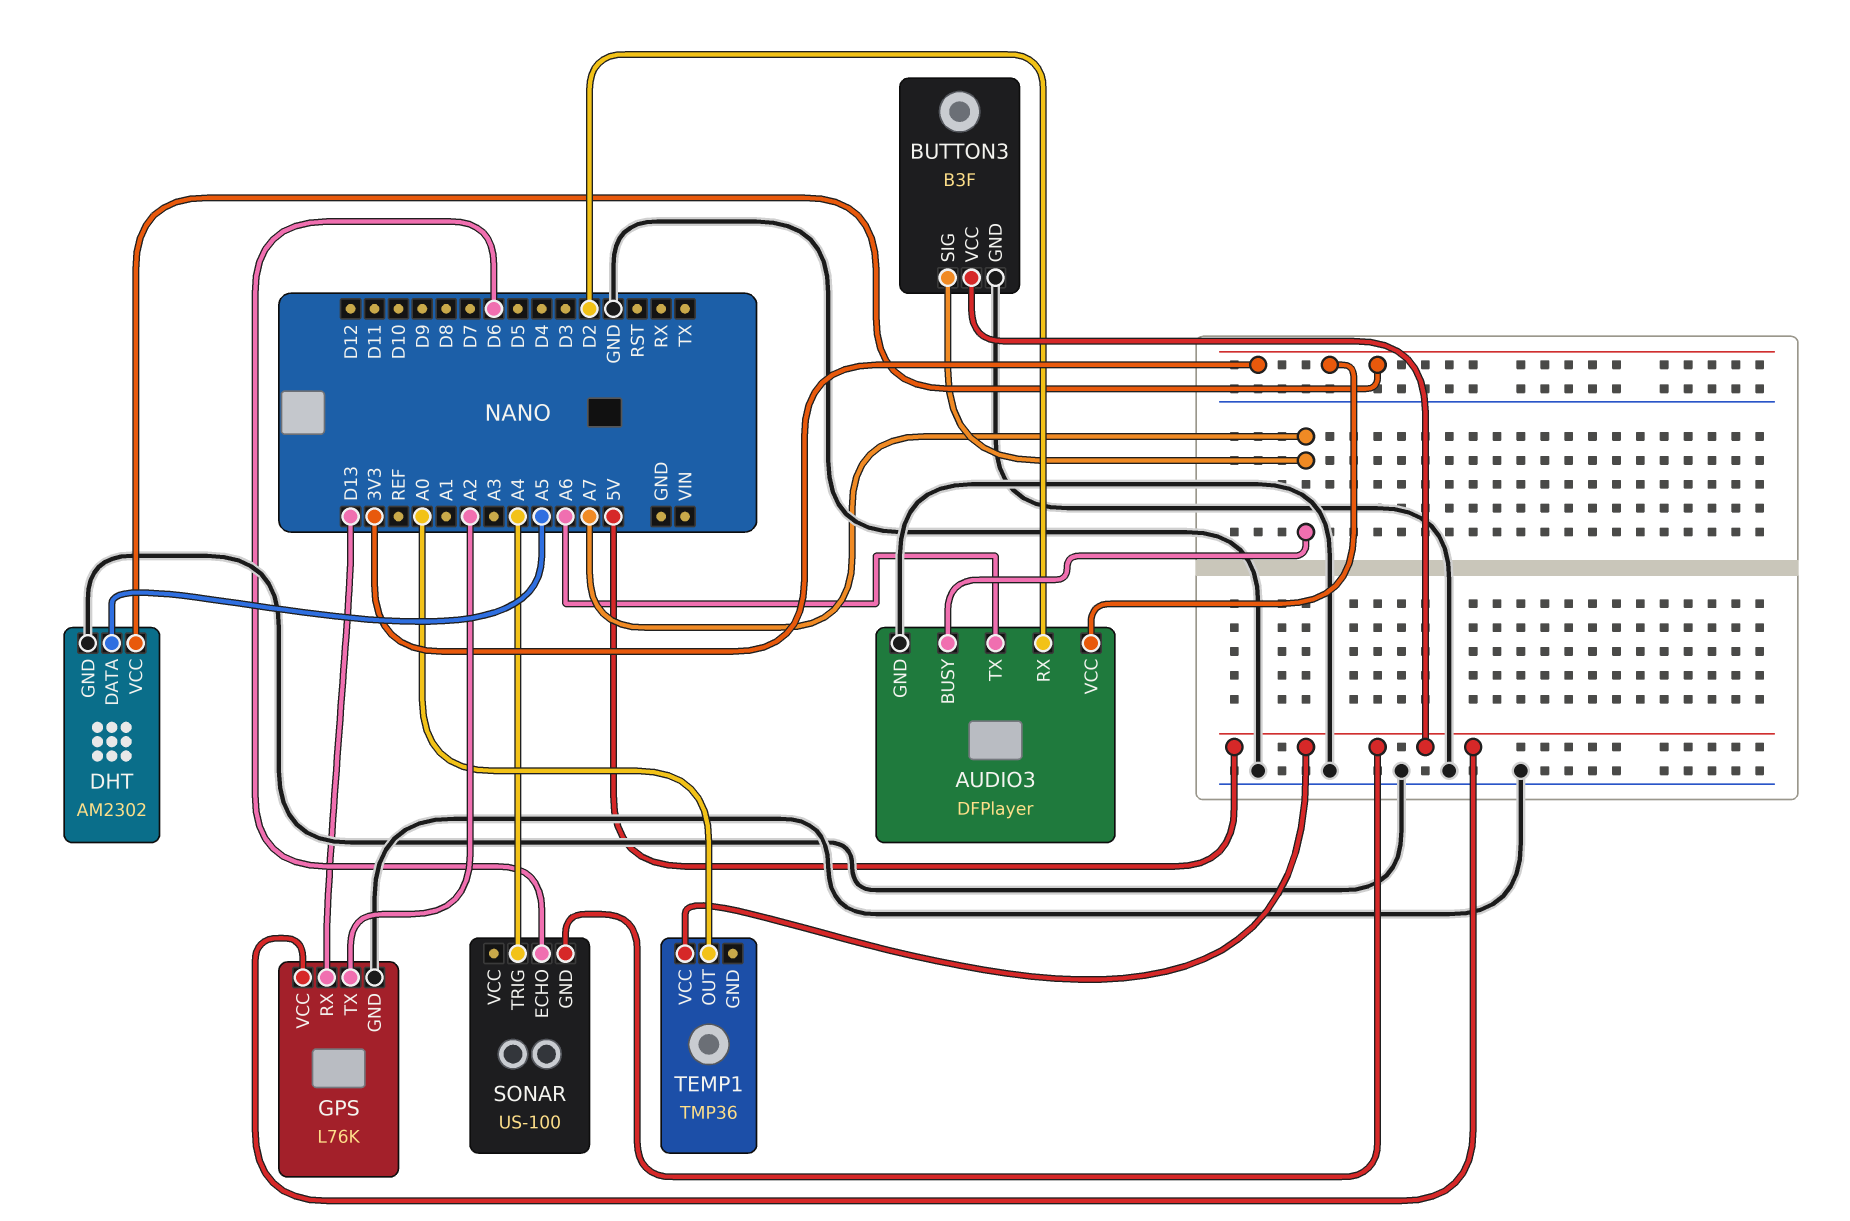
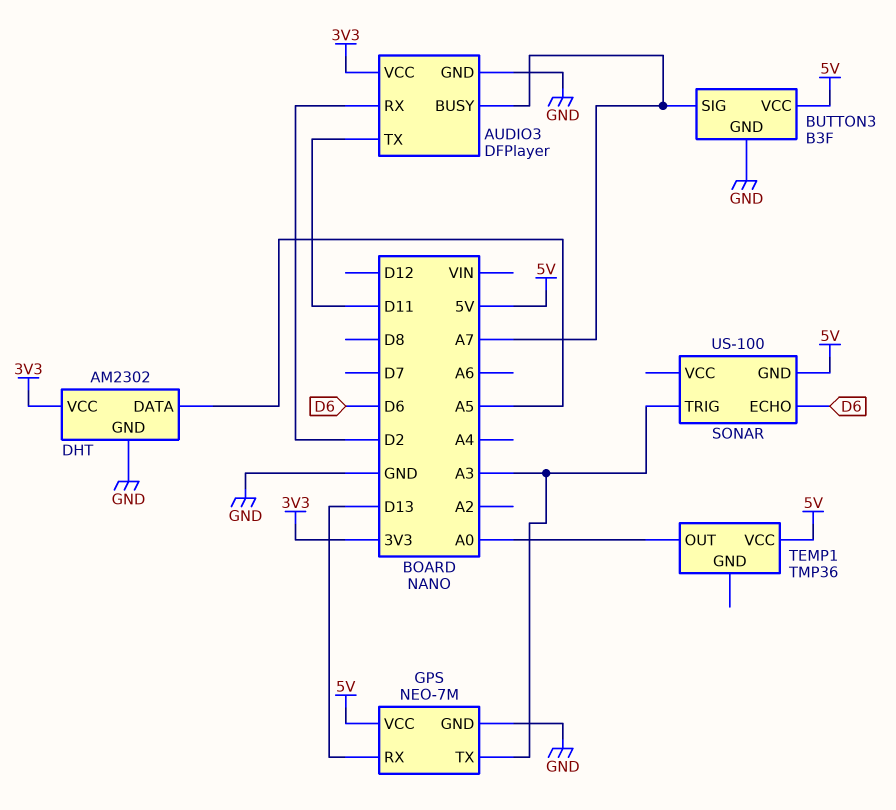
AUDIO3 pin TX: A6 -> D11
GPS: L76K -> NEO-7M
GPS pin TX: A2 -> A3
SONAR pin TRIG: A4 -> A3

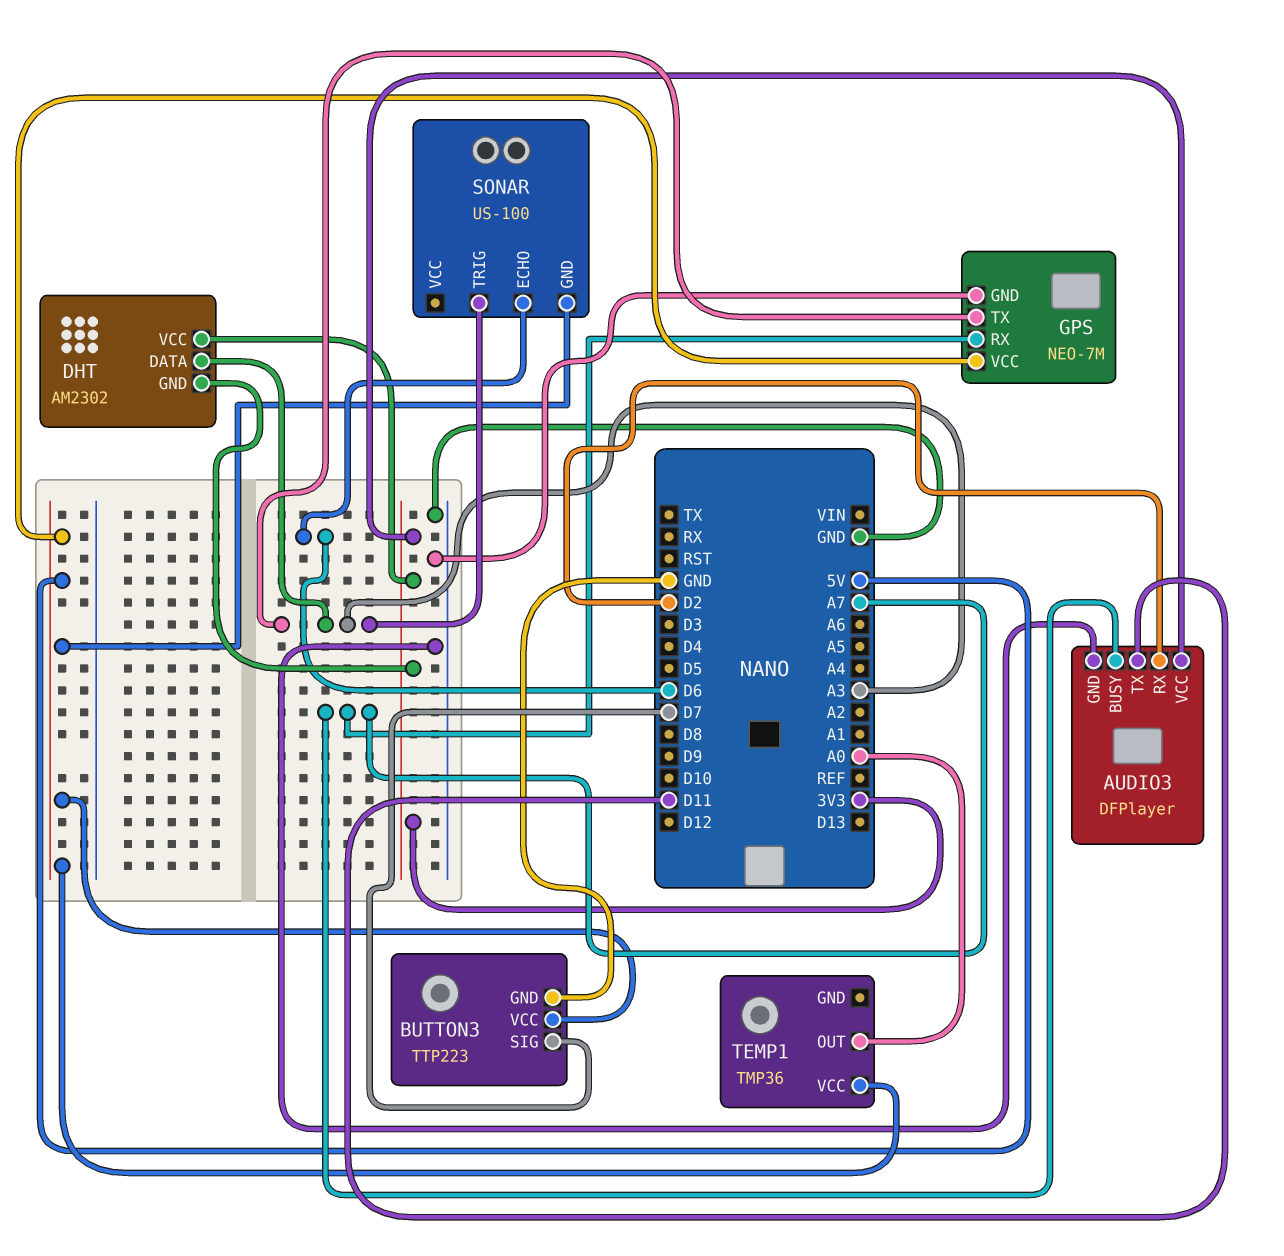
BUTTON3: B3F -> TTP223
BUTTON3 pin SIG: A7 -> D7
DHT pin DATA: A5 -> A3
DHT pin GND: GND -> 3V3
GPS pin RX: D13 -> A7

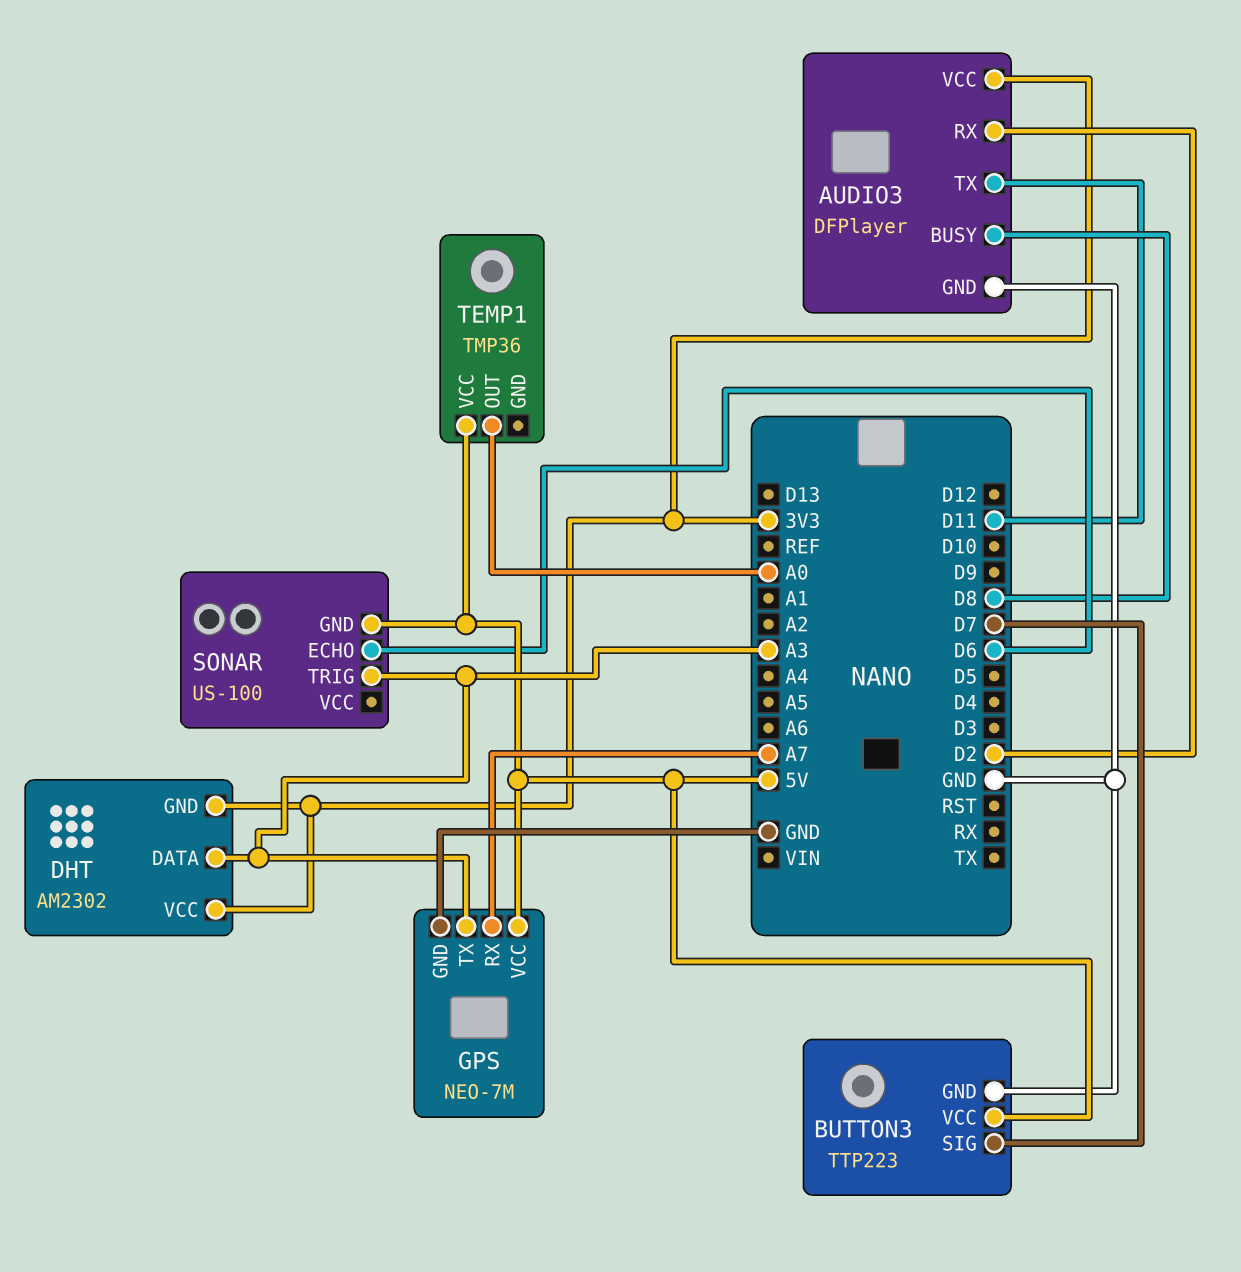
AUDIO3 pin BUSY: A7 -> D8

